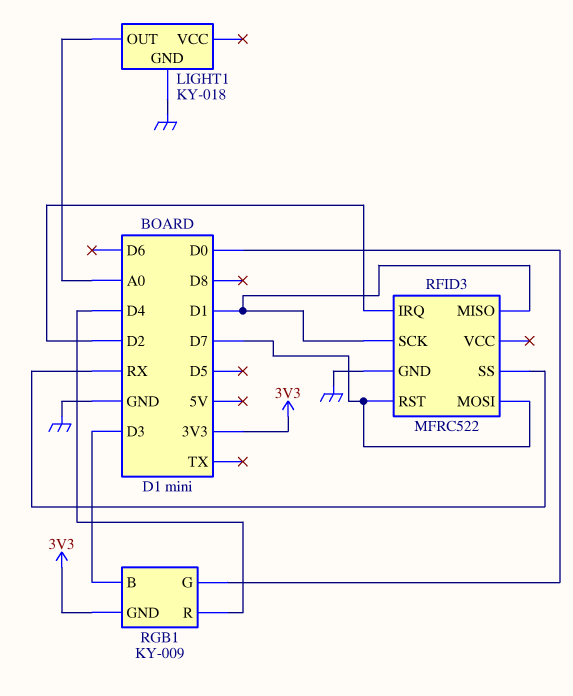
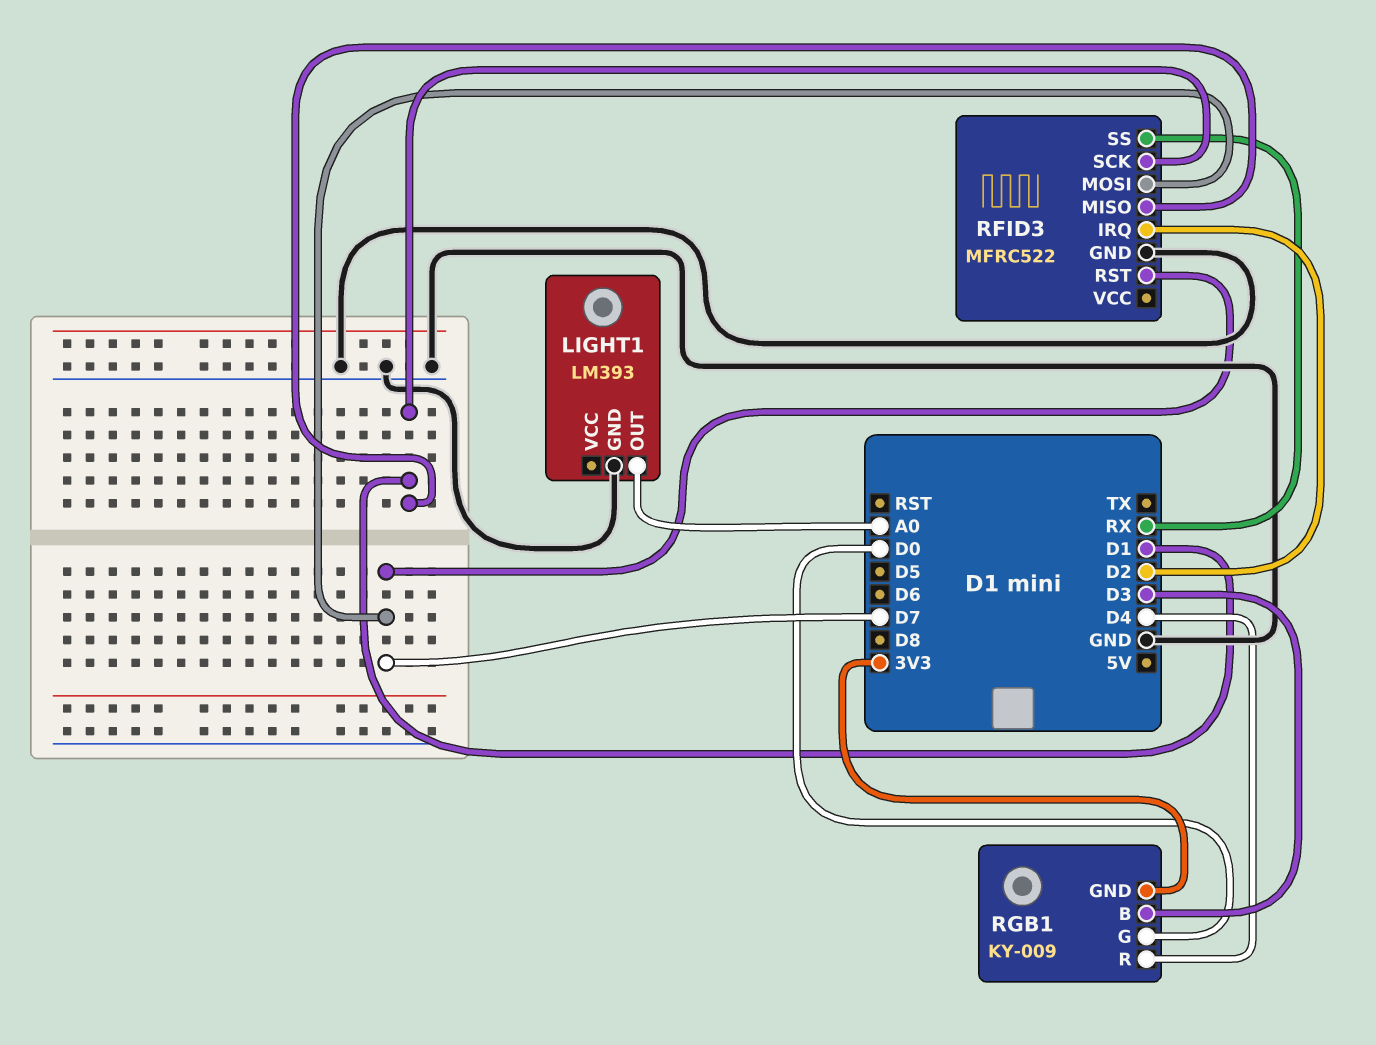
LIGHT1: KY-018 -> LM393

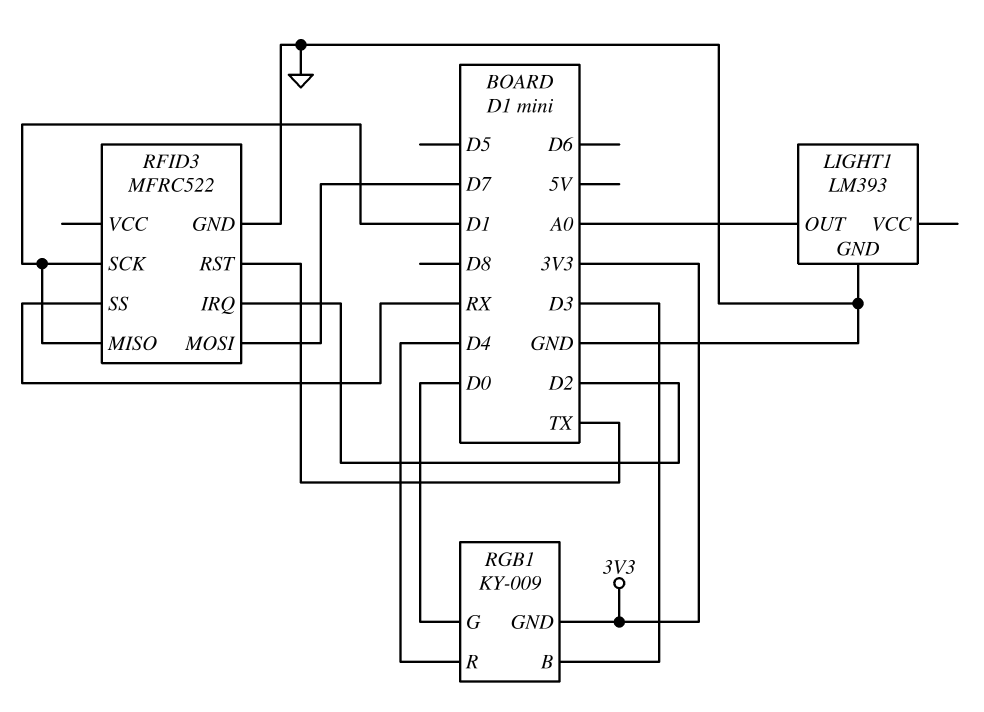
RFID3 pin RST: D7 -> TX

